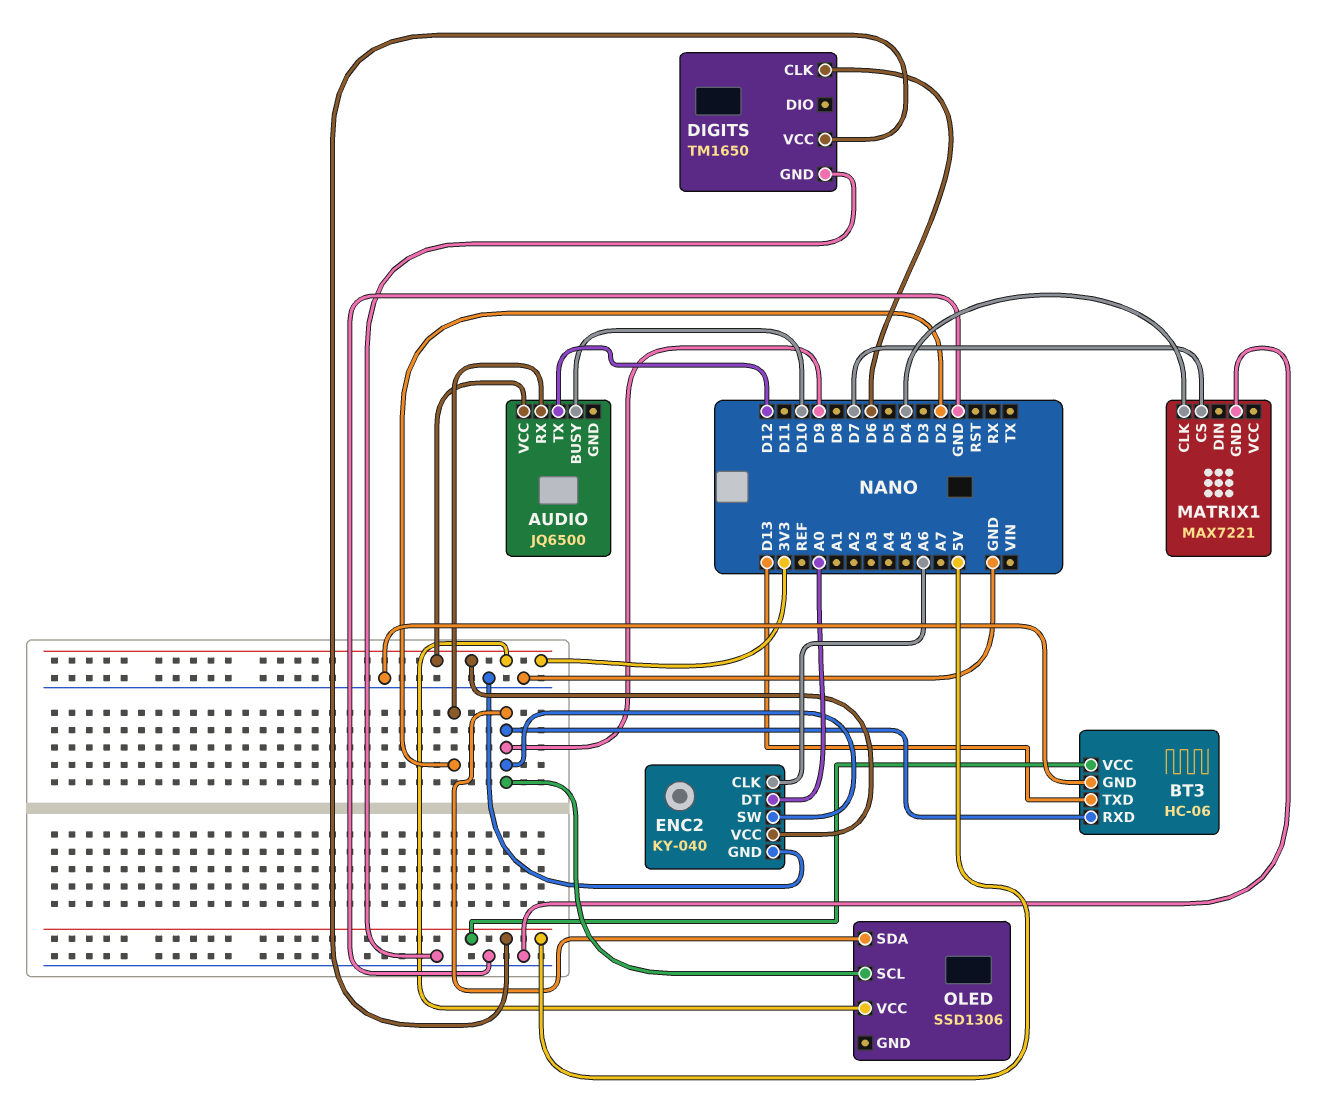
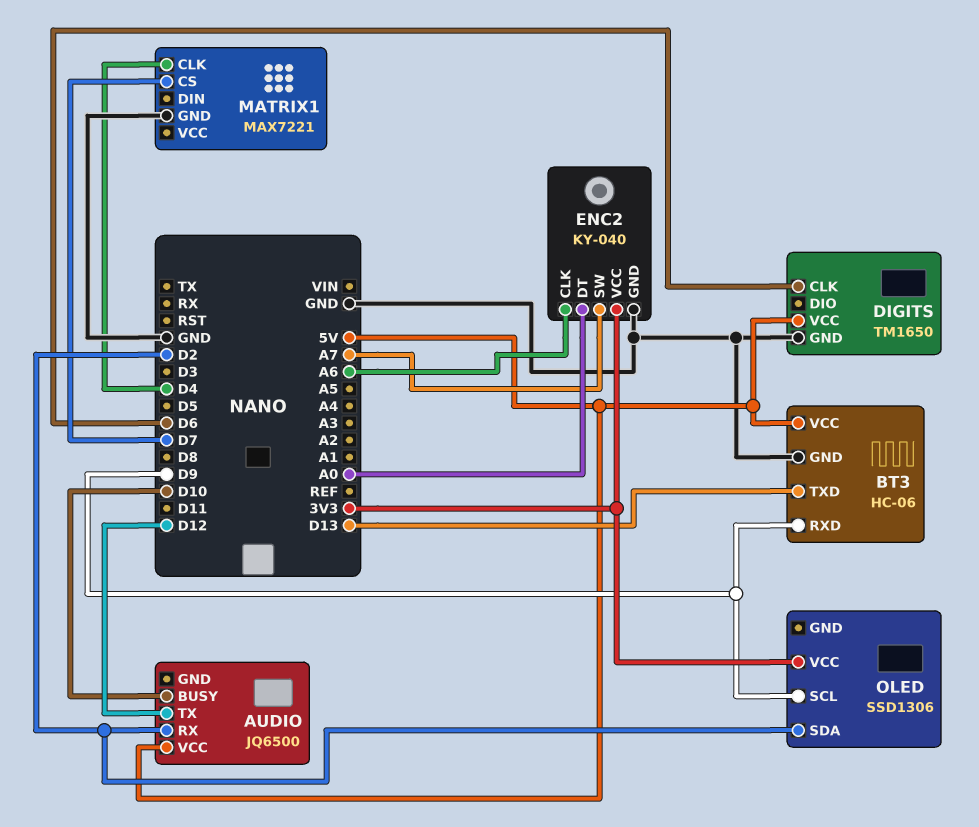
AUDIO pin VCC: 3V3 -> 5V
ENC2 pin SW: D9 -> A7
OLED pin SDA: D9 -> D2

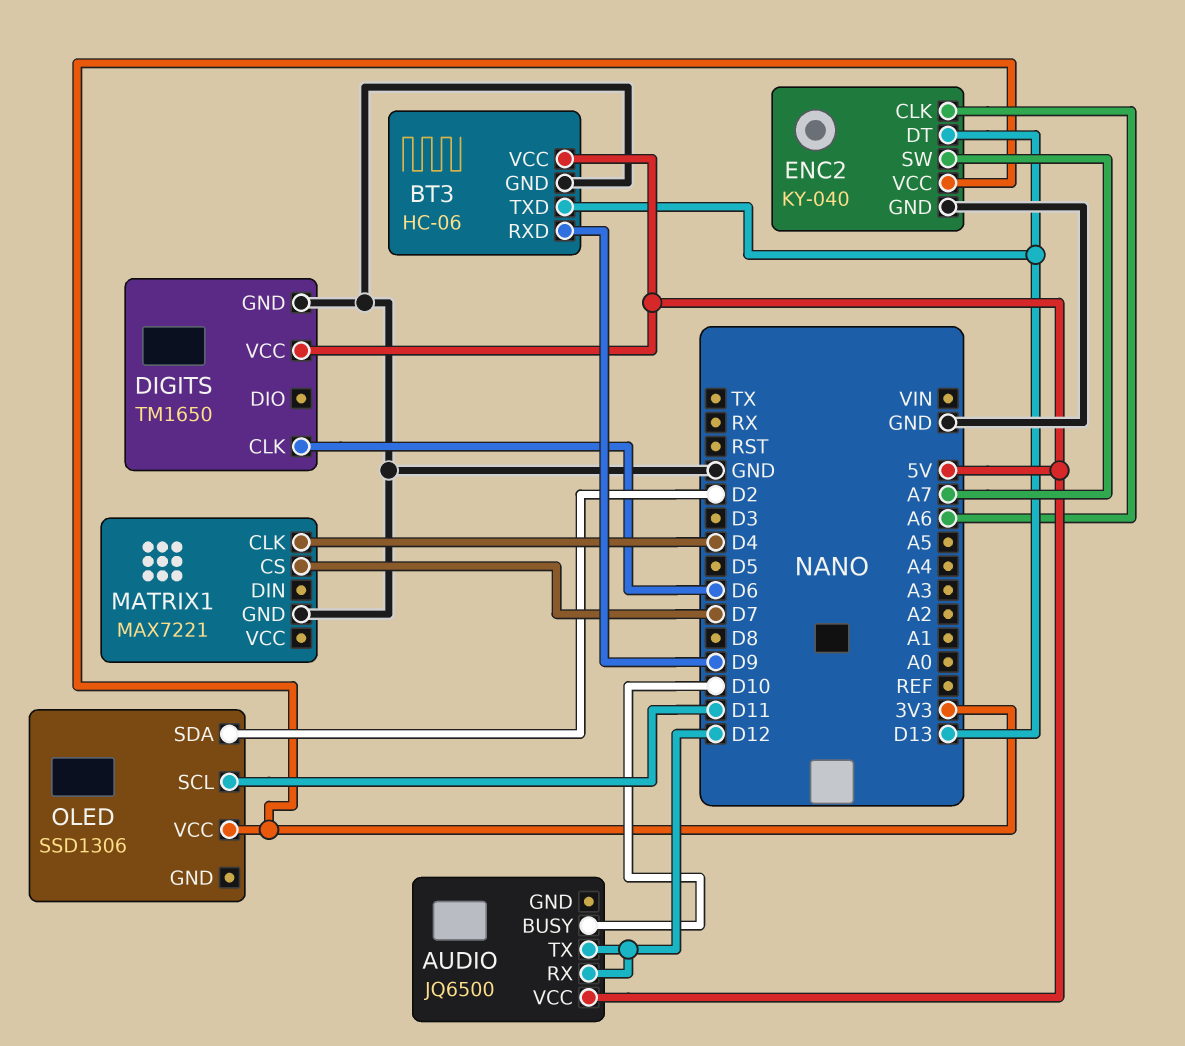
AUDIO pin RX: D2 -> D12
ENC2 pin DT: A0 -> D13
OLED pin SCL: D9 -> D11

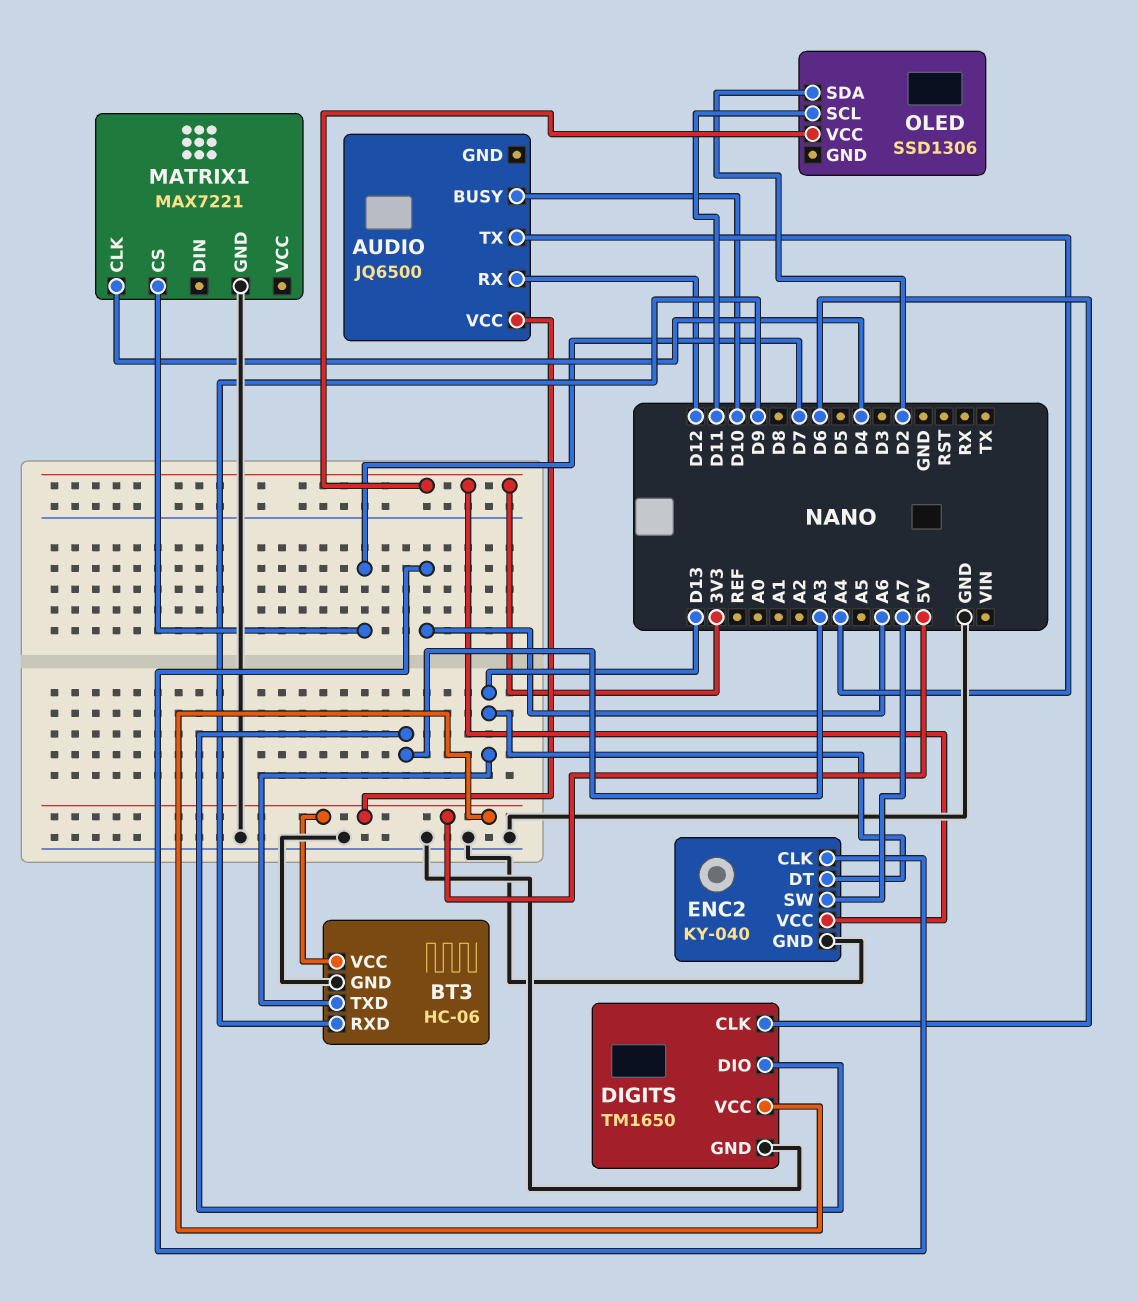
AUDIO pin TX: D12 -> A4
DIGITS pin DIO: none -> A3

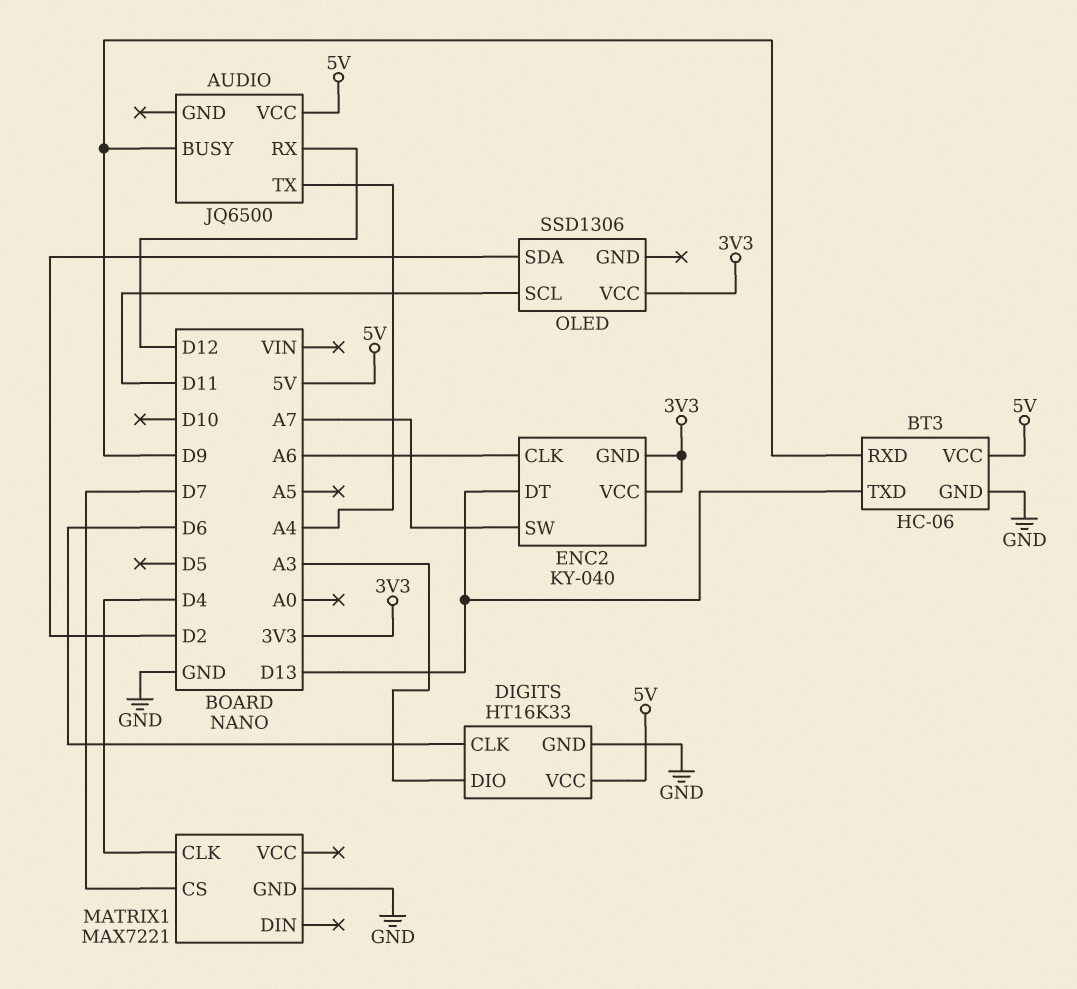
AUDIO pin BUSY: D10 -> D9
DIGITS: TM1650 -> HT16K33
ENC2 pin GND: GND -> 3V3

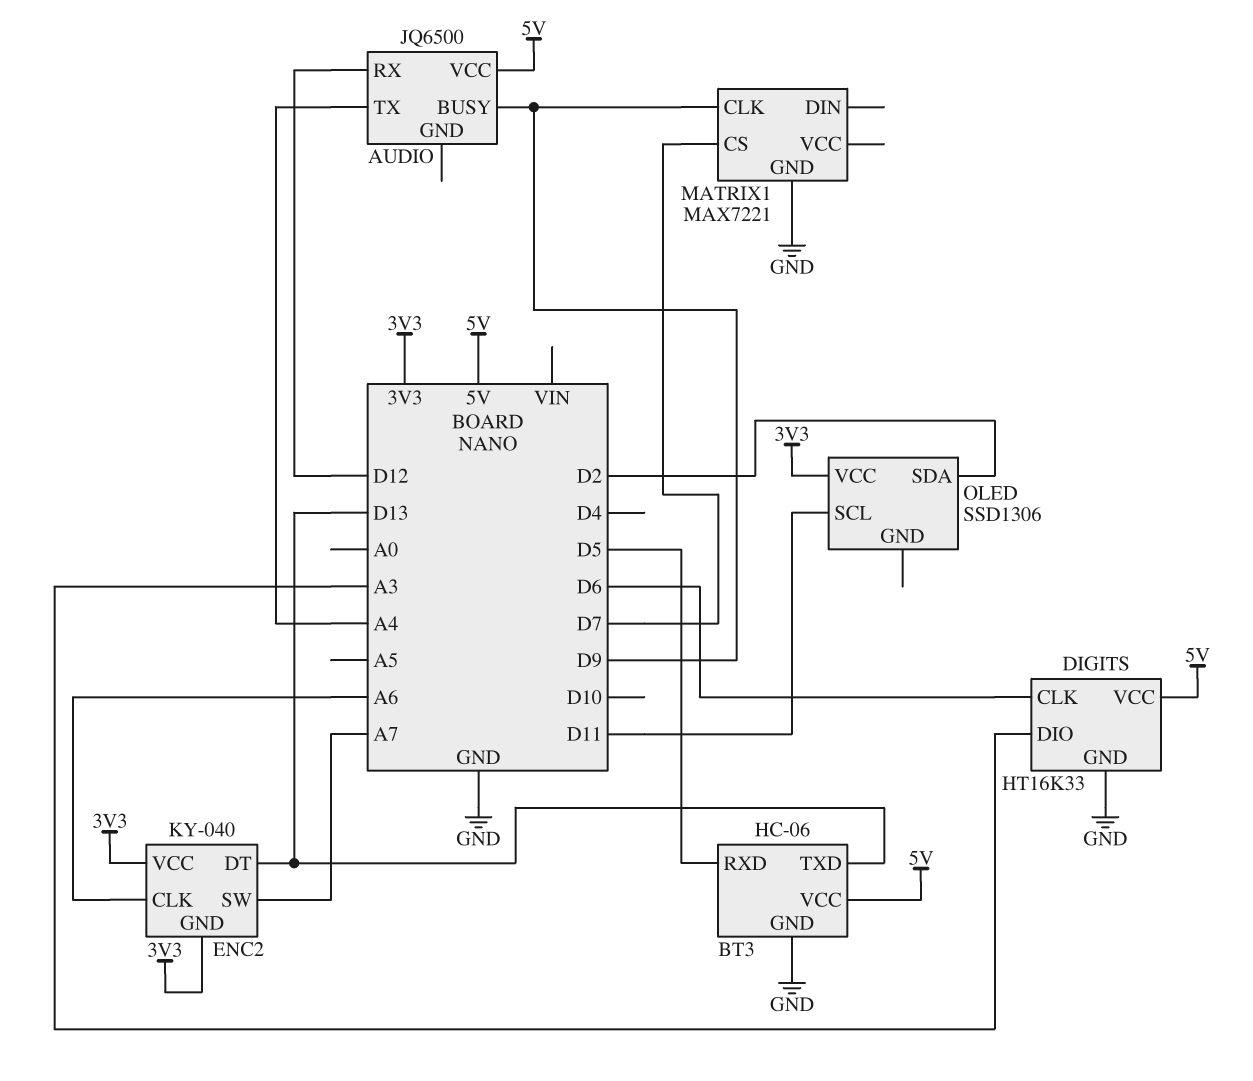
BT3 pin RXD: D9 -> D5
MATRIX1 pin CLK: D4 -> D9

